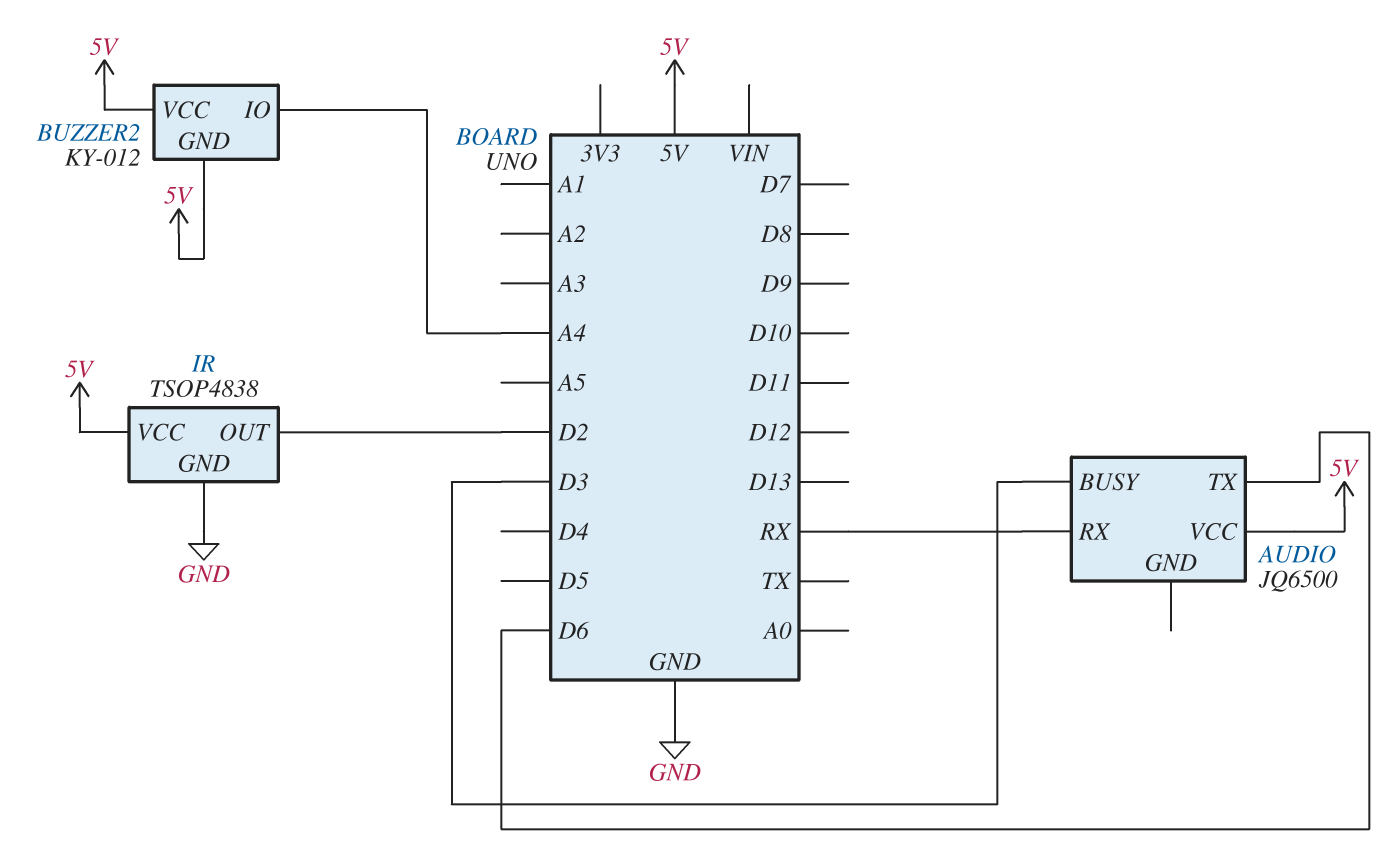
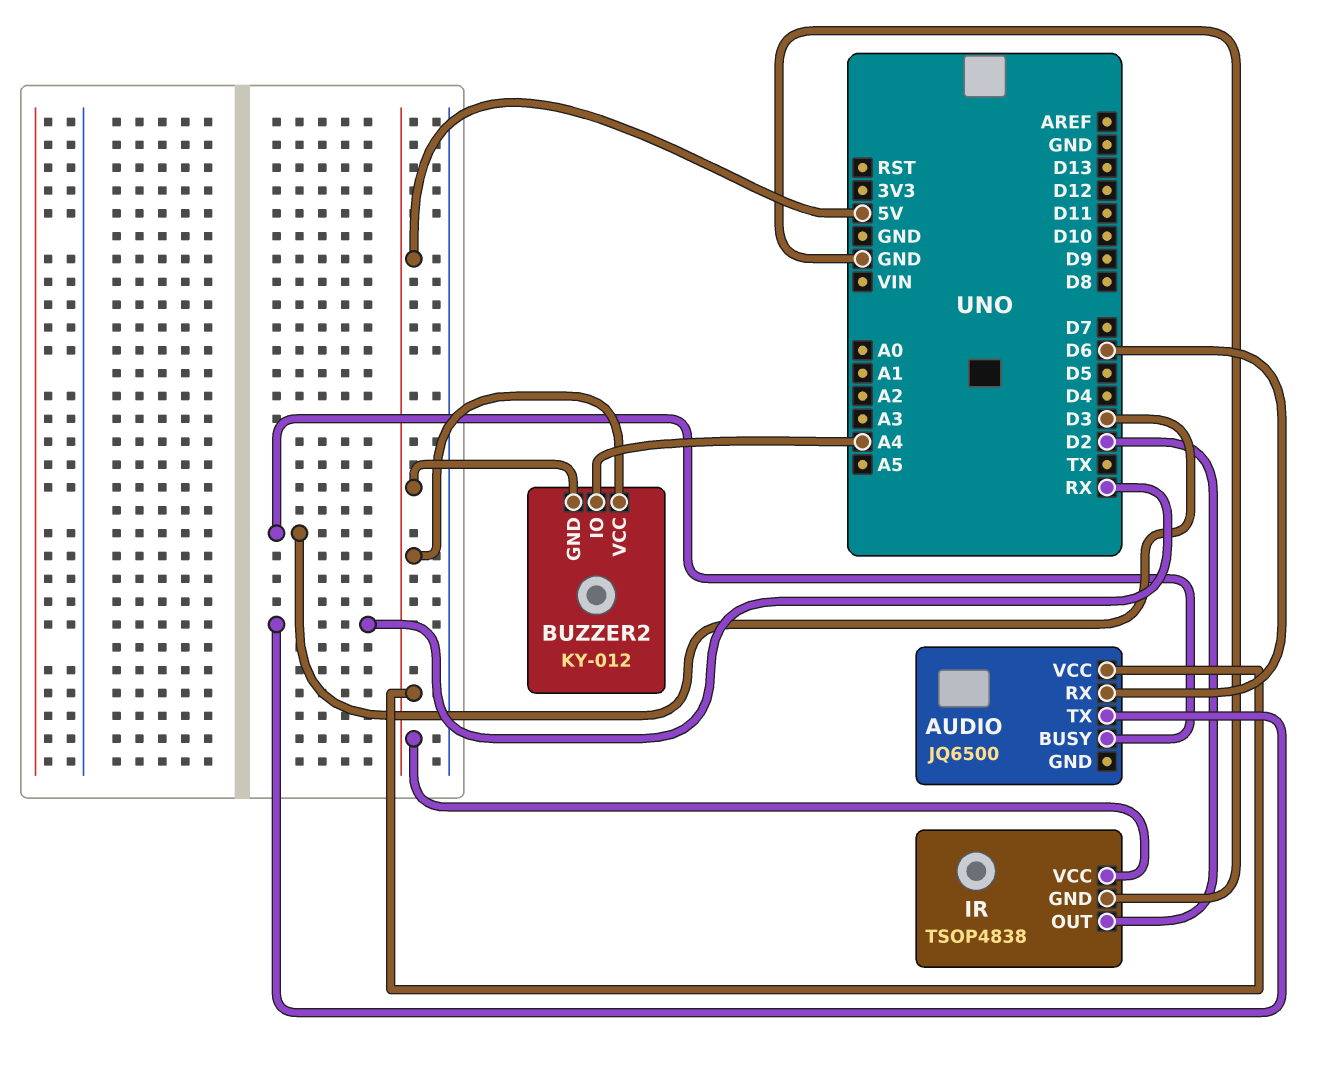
AUDIO pin RX: RX -> D6
AUDIO pin TX: D6 -> RX

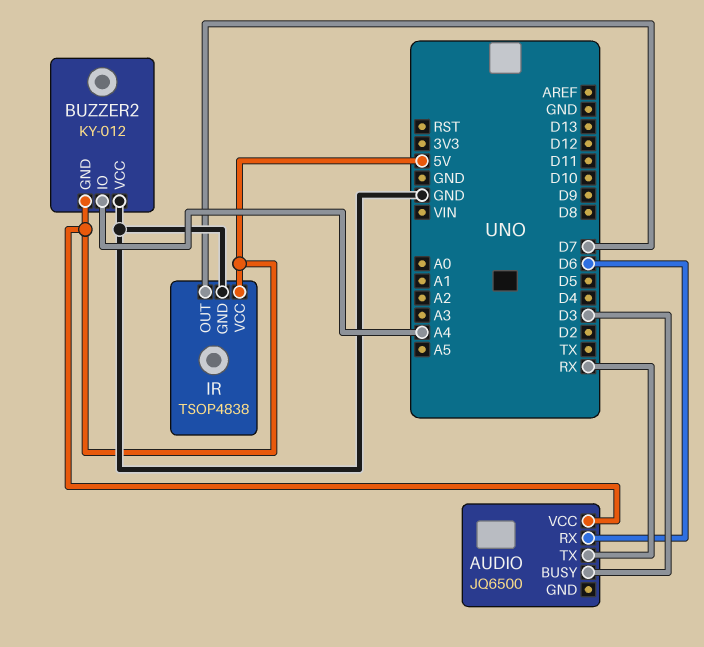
BUZZER2 pin VCC: 5V -> GND
IR pin OUT: D2 -> D7

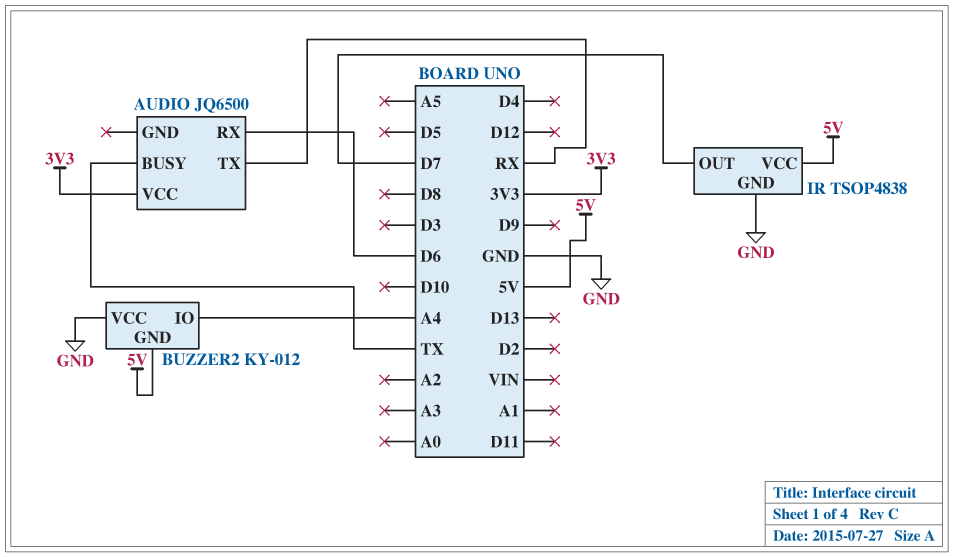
AUDIO pin BUSY: D3 -> TX
AUDIO pin VCC: 5V -> 3V3

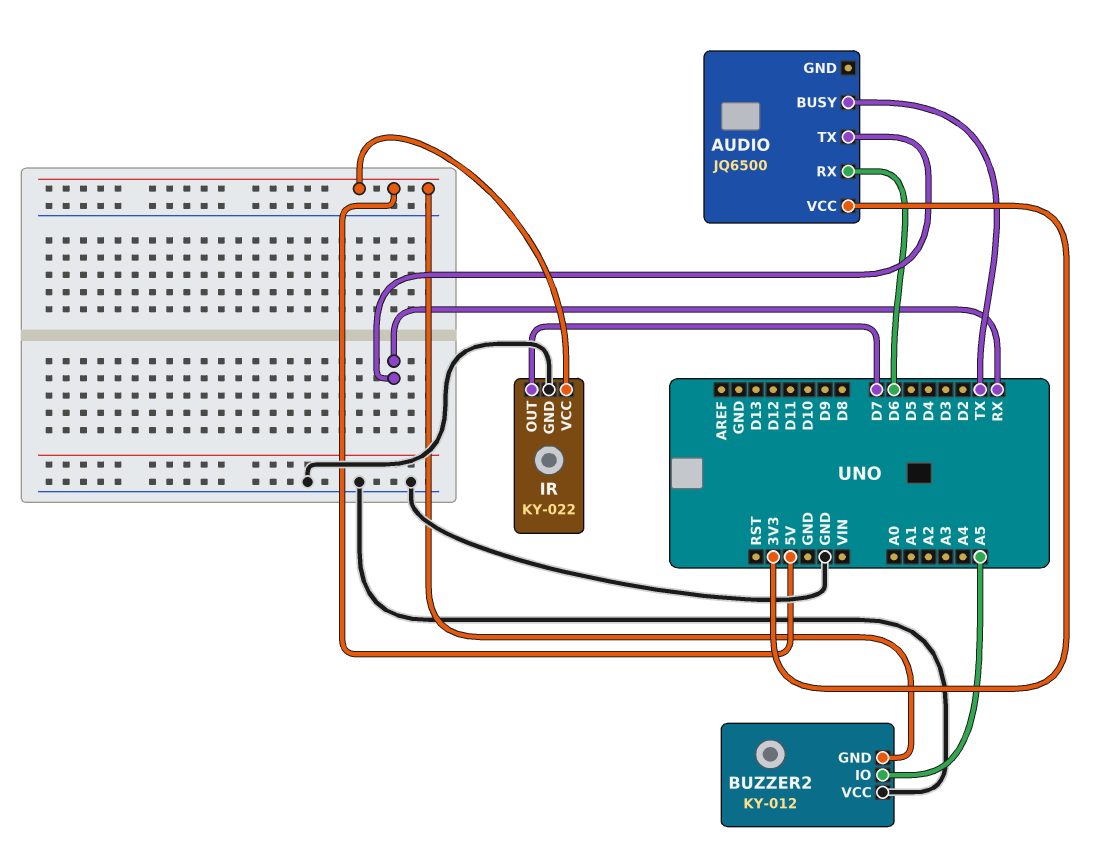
BUZZER2 pin IO: A4 -> A5
IR: TSOP4838 -> KY-022

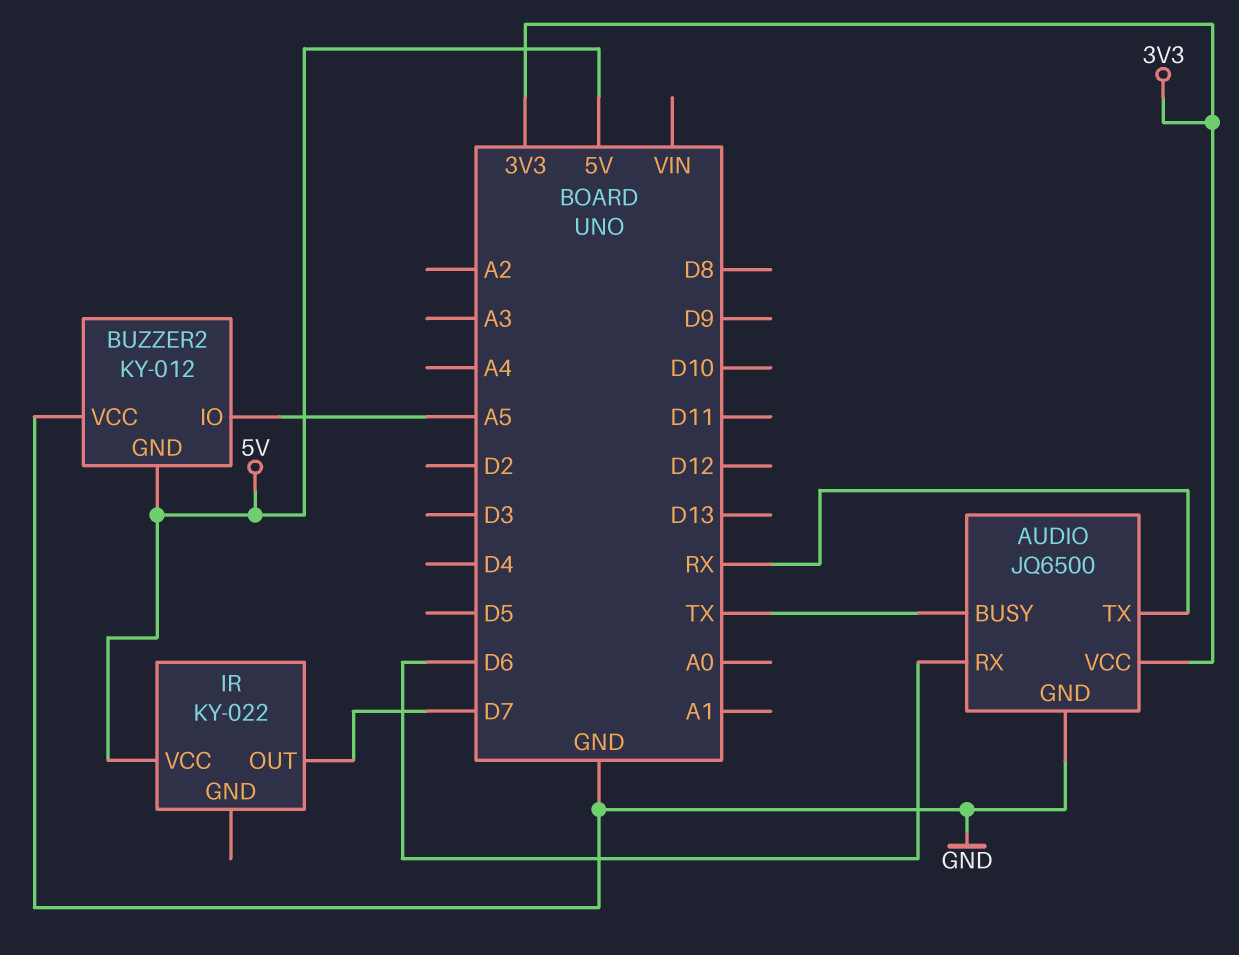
AUDIO pin GND: none -> GND
IR pin GND: GND -> none

